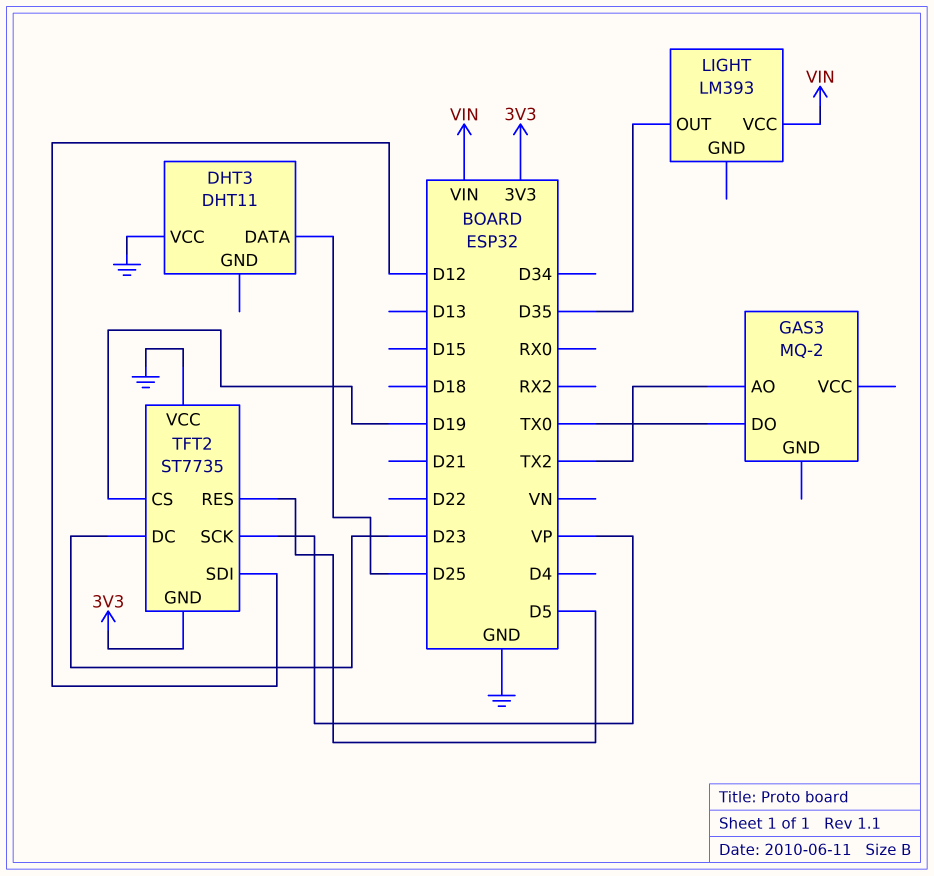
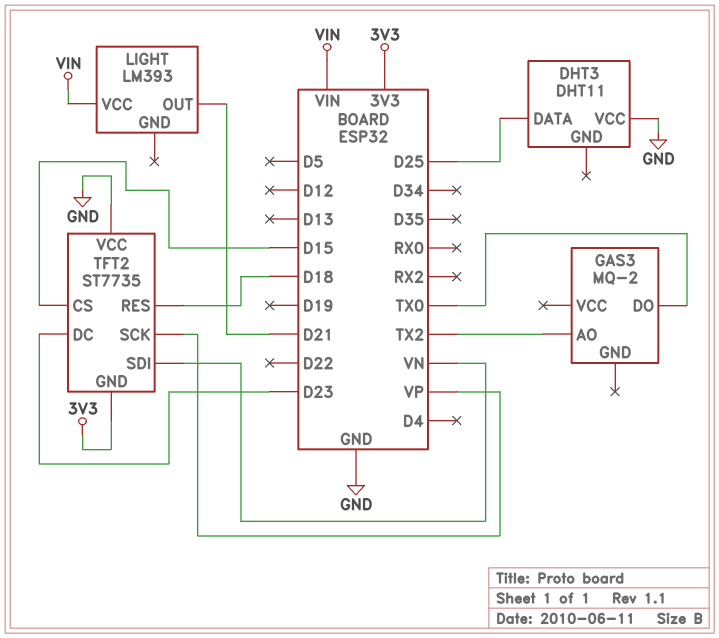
LIGHT pin OUT: D35 -> D21
TFT2 pin CS: D19 -> D15
TFT2 pin RES: D5 -> D18
TFT2 pin SDI: D12 -> VN

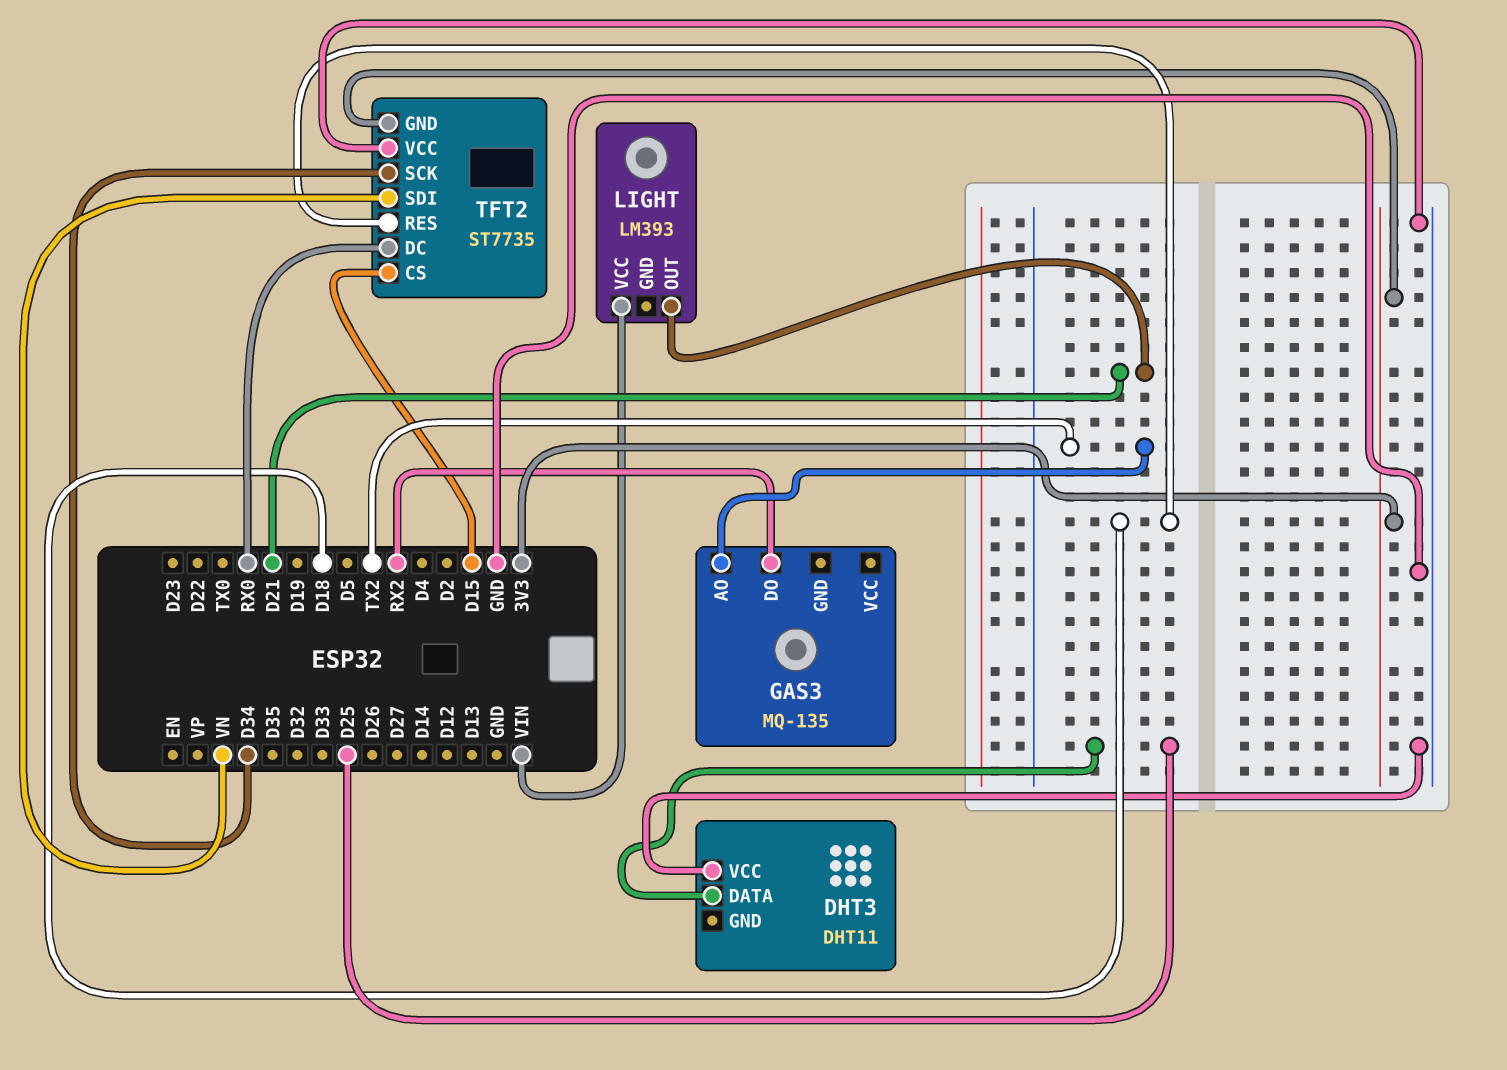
GAS3: MQ-2 -> MQ-135
GAS3 pin DO: TX0 -> RX2
TFT2 pin DC: D23 -> RX0
TFT2 pin SCK: VP -> D34

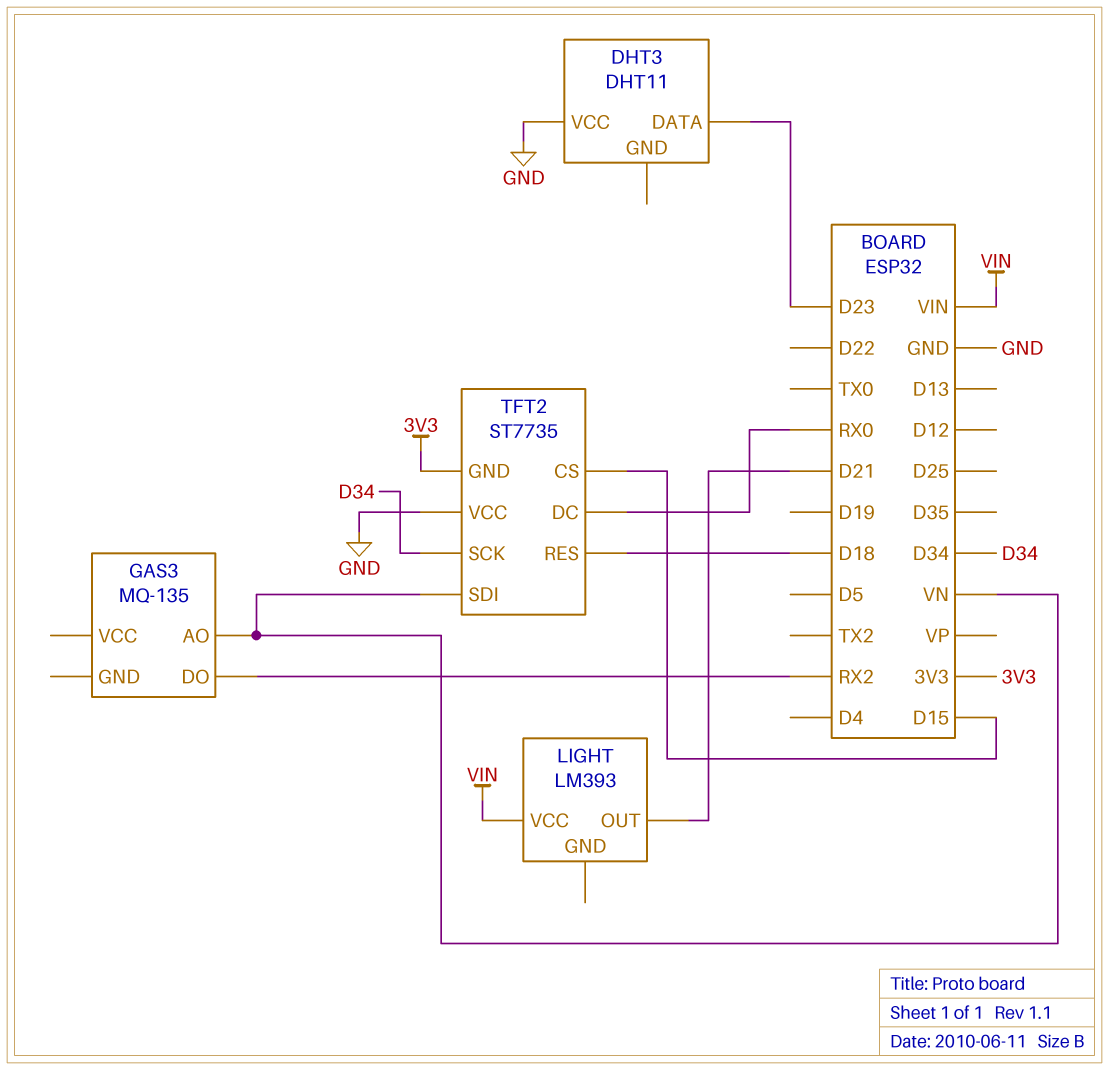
DHT3 pin DATA: D25 -> D23
GAS3 pin AO: TX2 -> VN

